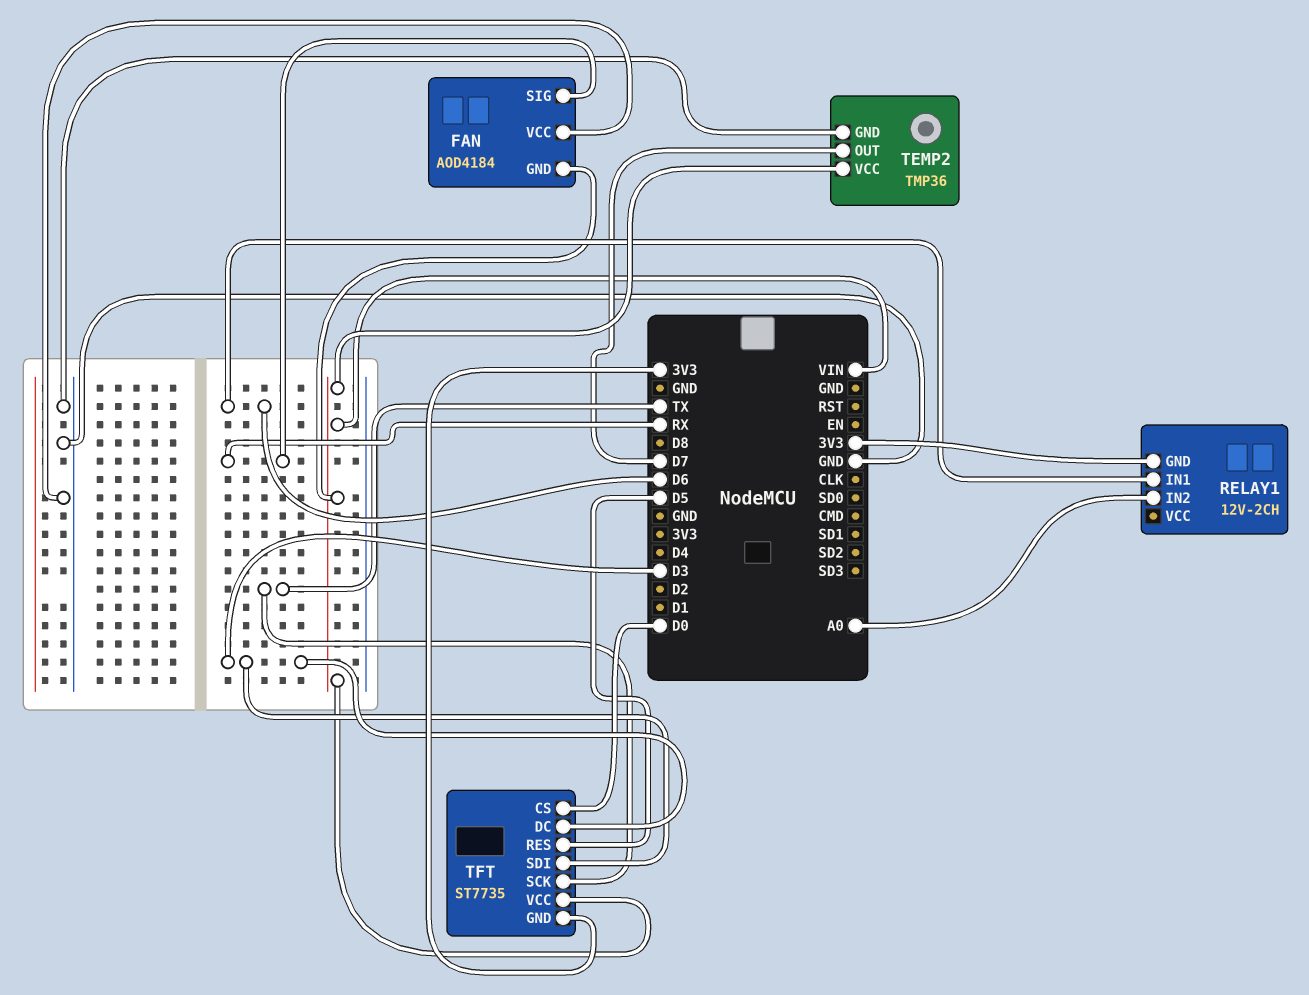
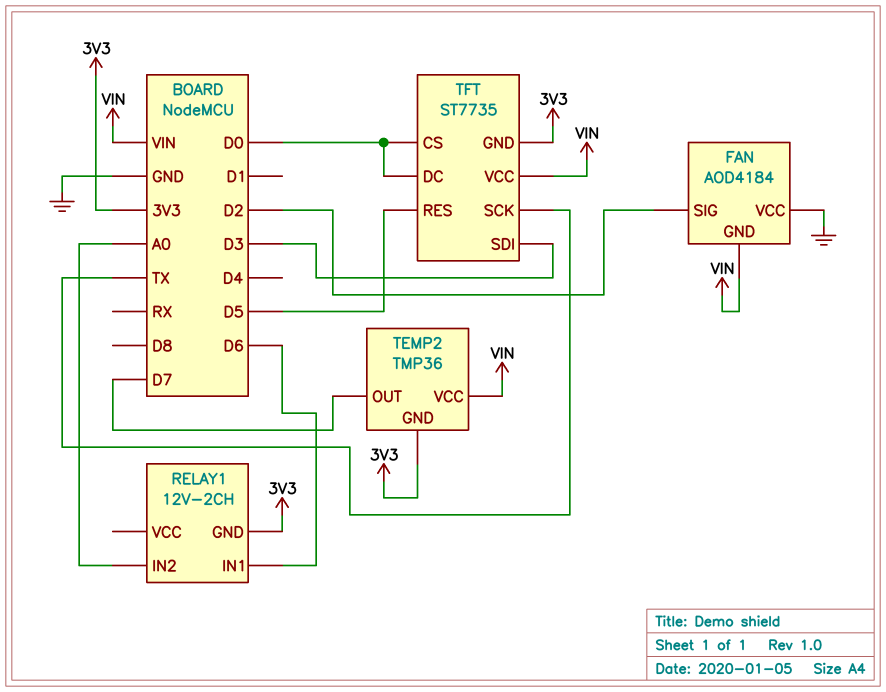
FAN pin SIG: RX -> D2
TEMP2 pin GND: GND -> 3V3
TFT pin DC: D3 -> D0

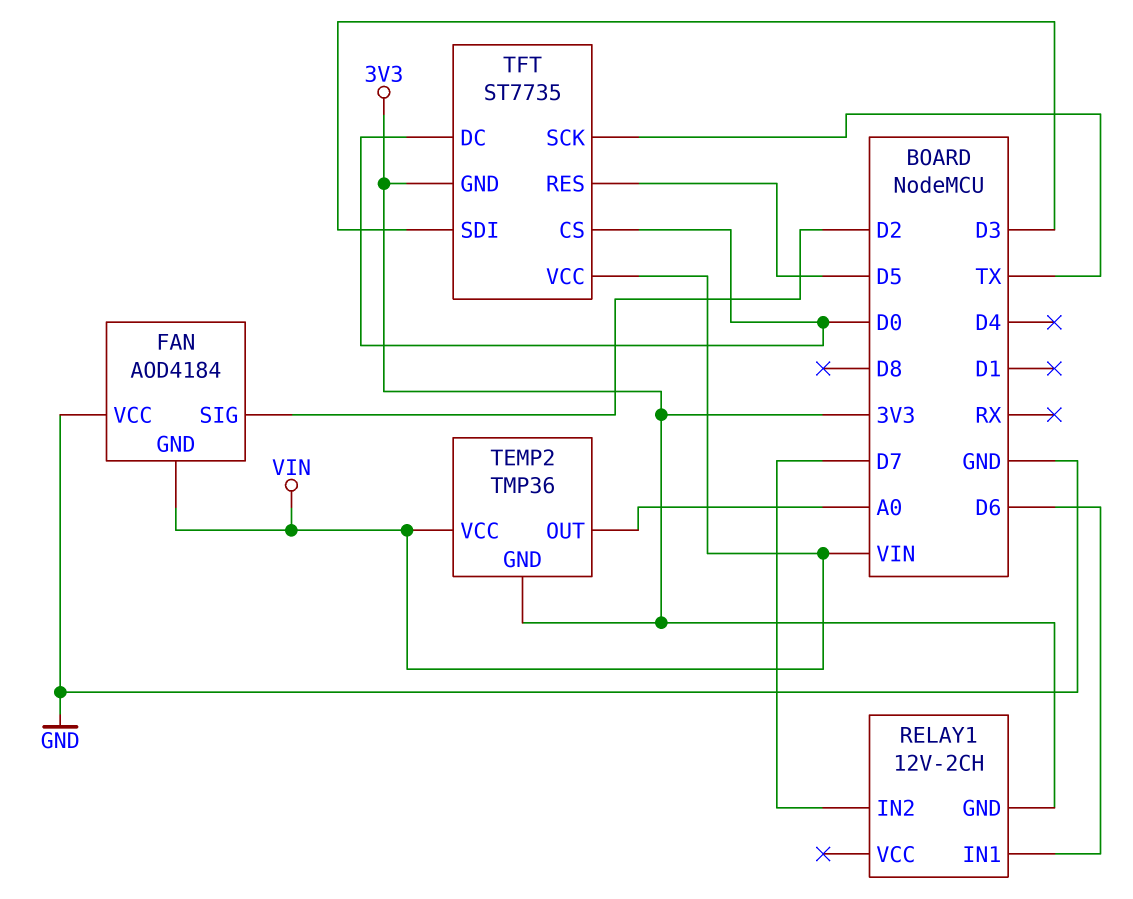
RELAY1 pin IN2: A0 -> D7
TEMP2 pin OUT: D7 -> A0

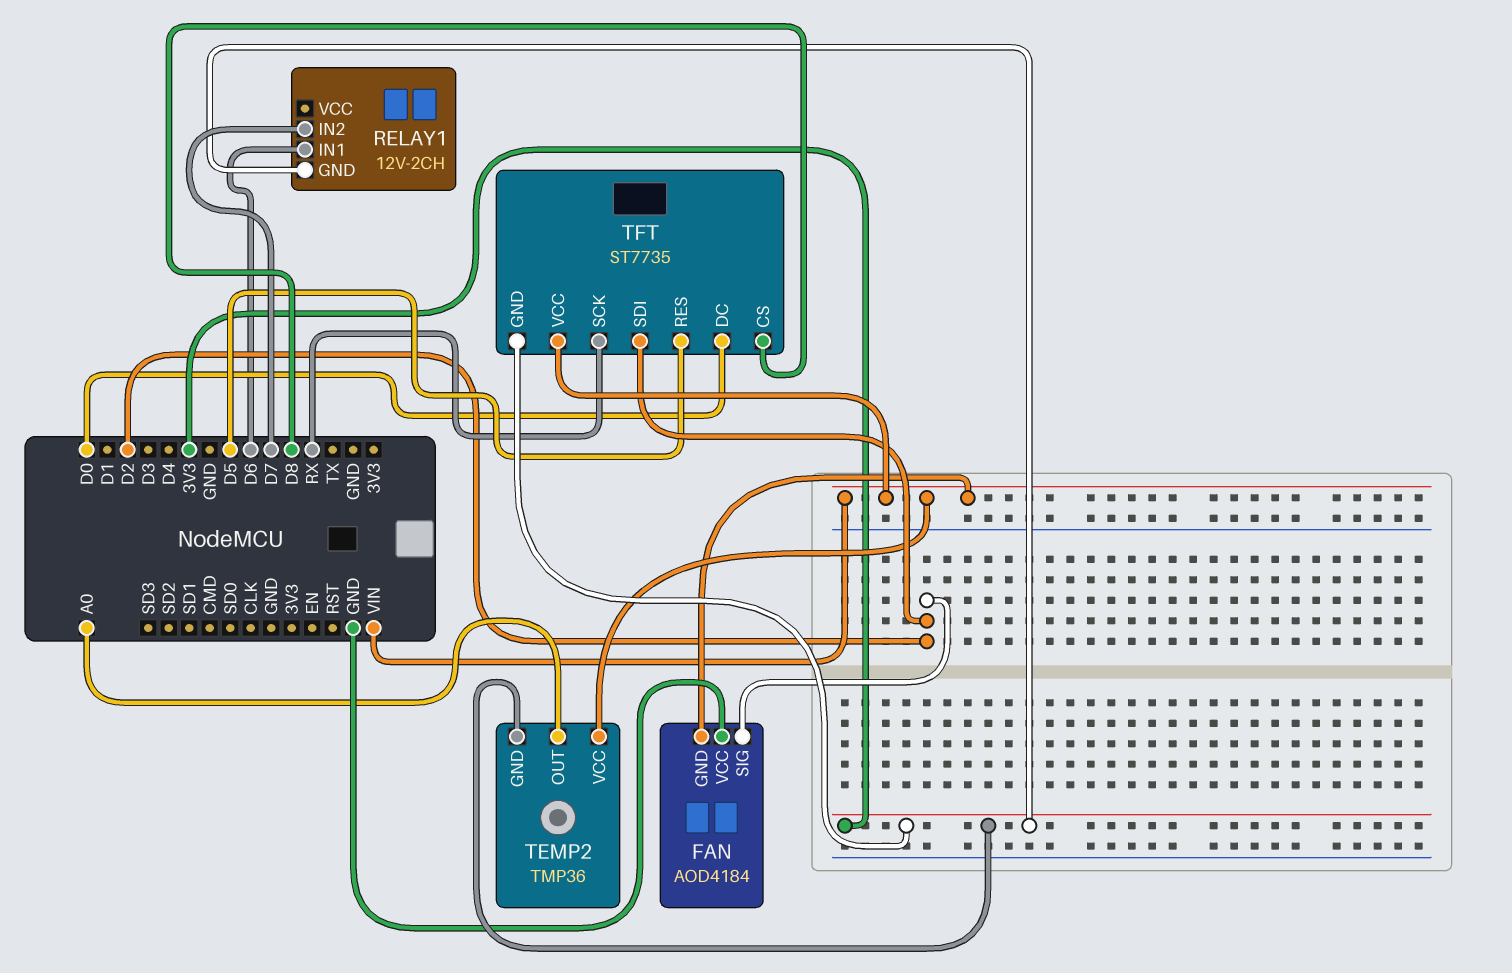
TFT pin CS: D0 -> D8
TFT pin SCK: TX -> RX
TFT pin SDI: D3 -> D2

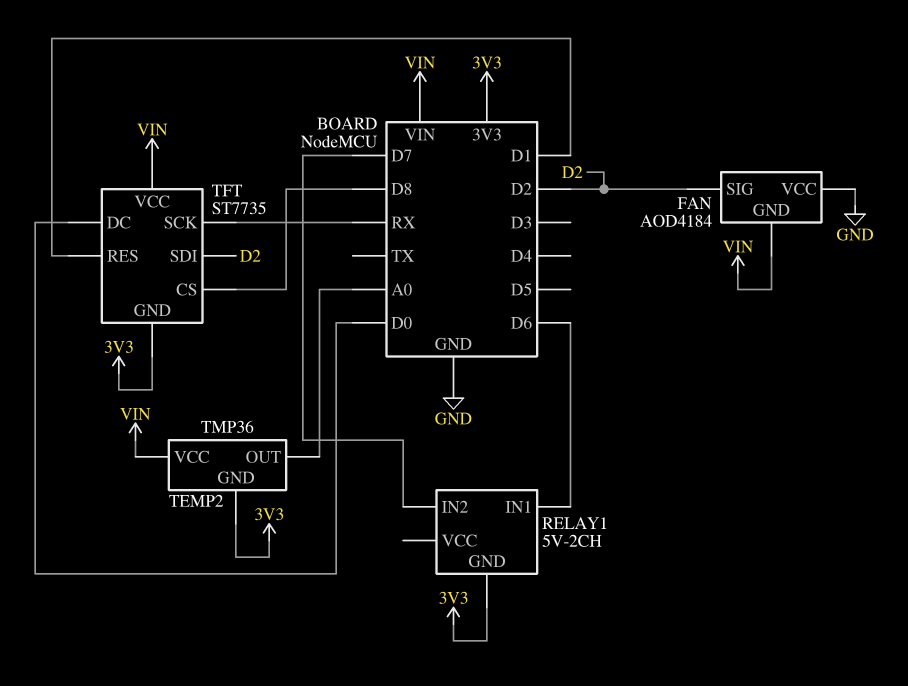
RELAY1: 12V-2CH -> 5V-2CH
TFT pin RES: D5 -> D1

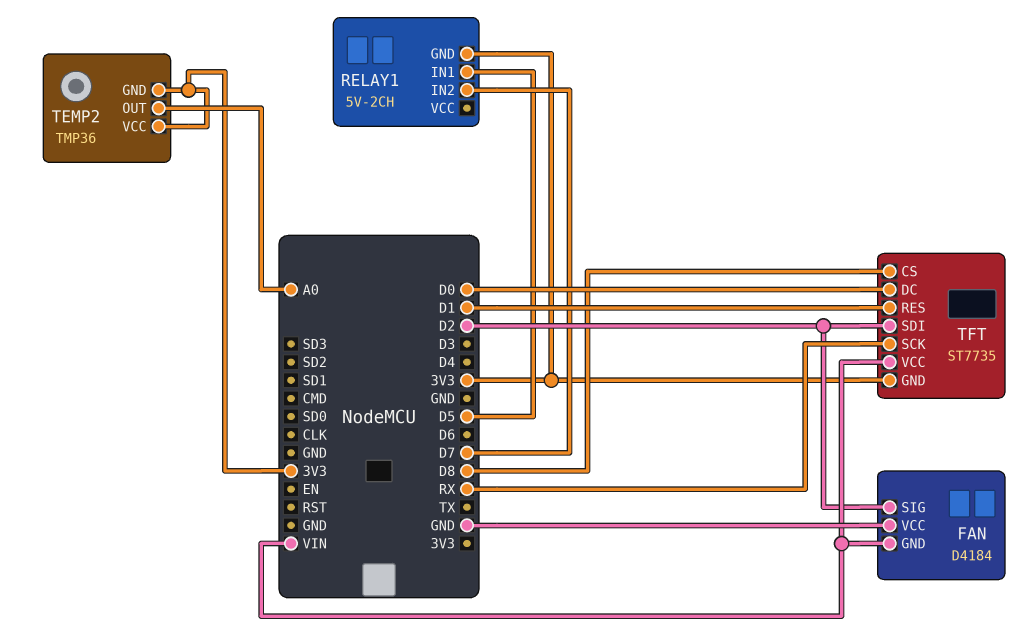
FAN: AOD4184 -> D4184
RELAY1 pin IN1: D6 -> D5
TEMP2 pin VCC: VIN -> 3V3

